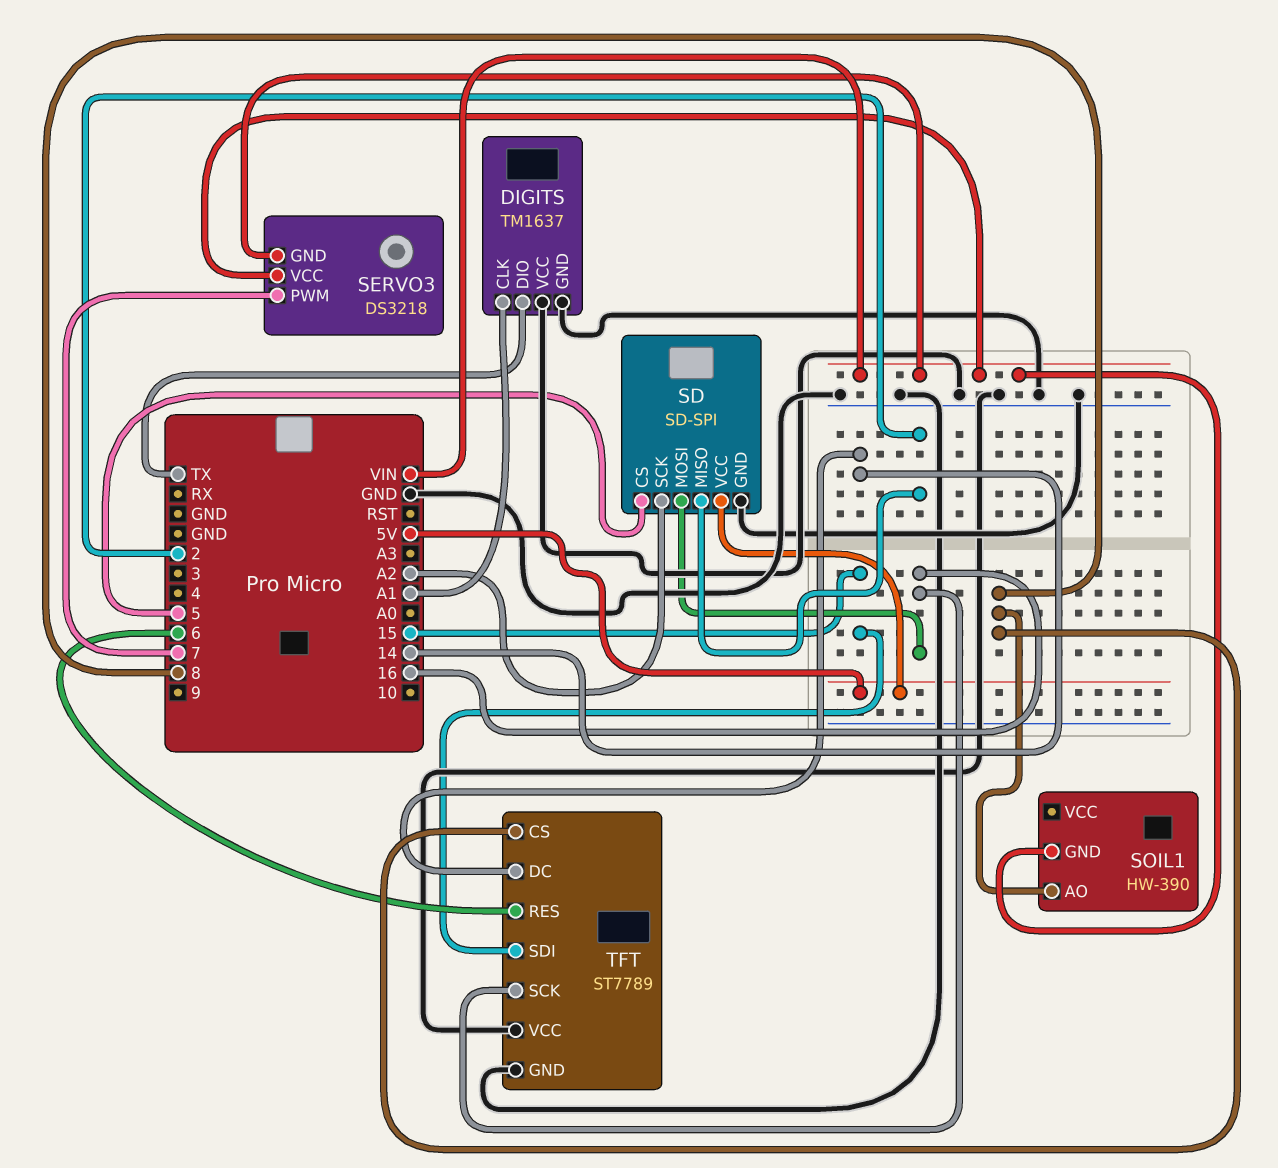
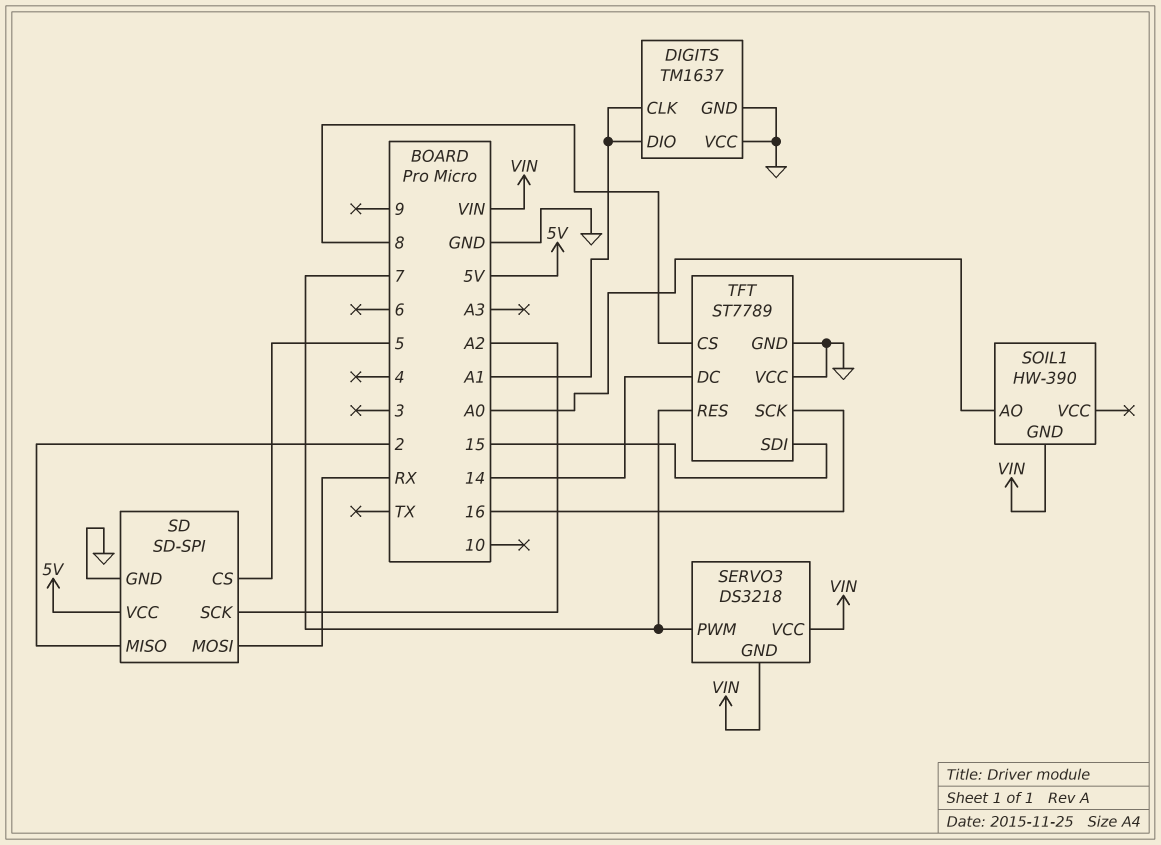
DIGITS pin DIO: TX -> A1
SD pin MOSI: 16 -> RX
SOIL1 pin AO: 8 -> A0
TFT pin RES: 6 -> 7

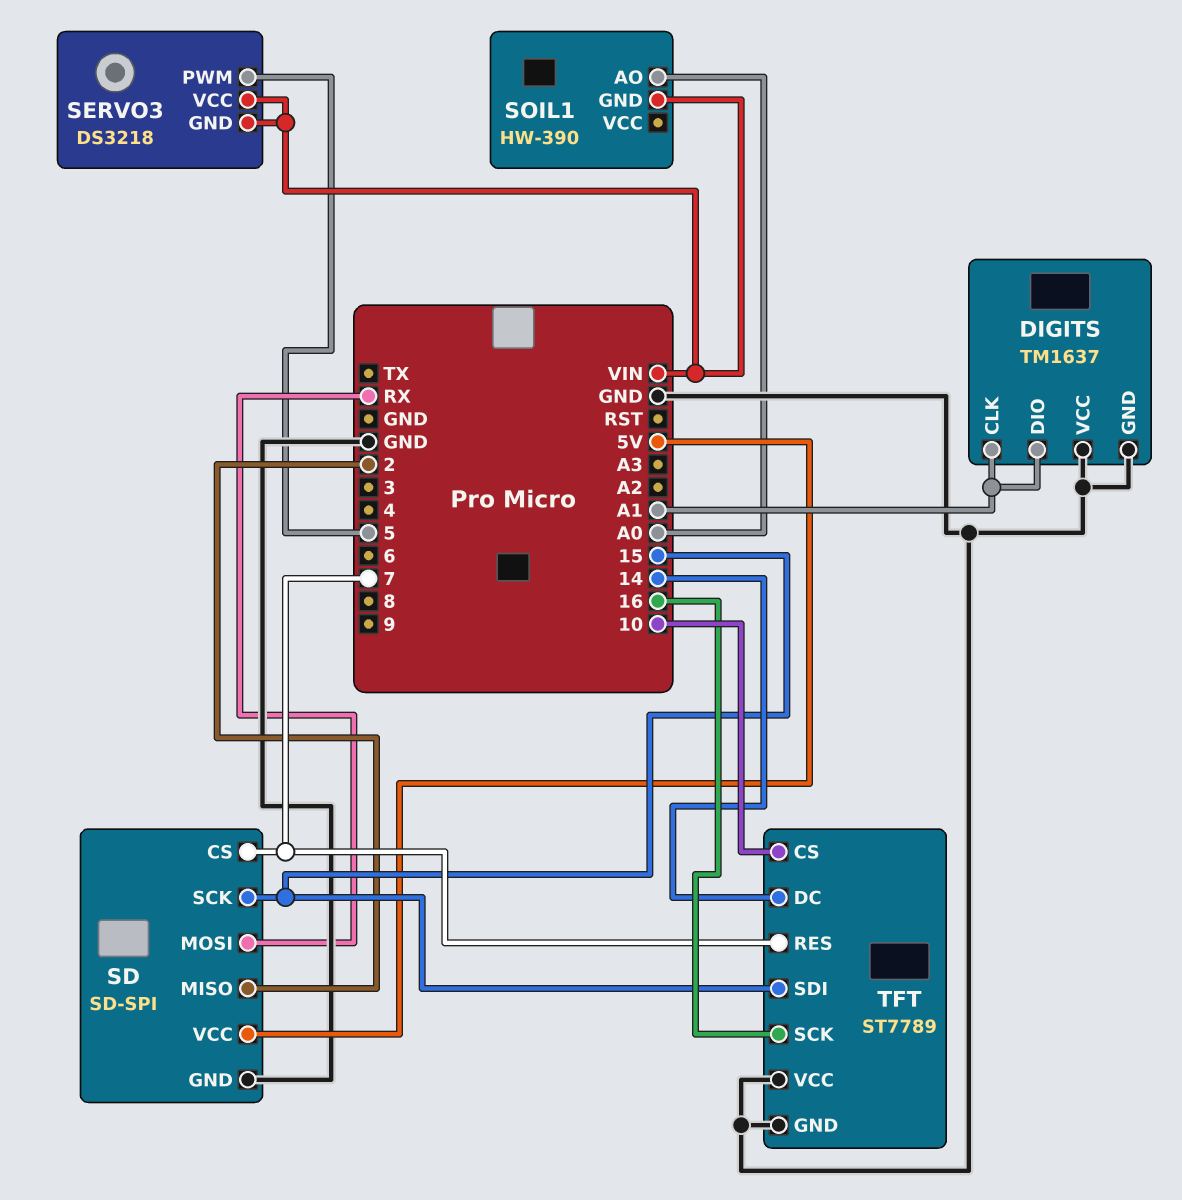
SD pin CS: 5 -> 7
SD pin SCK: A2 -> 15
SERVO3 pin PWM: 7 -> 5
TFT pin CS: 8 -> 10

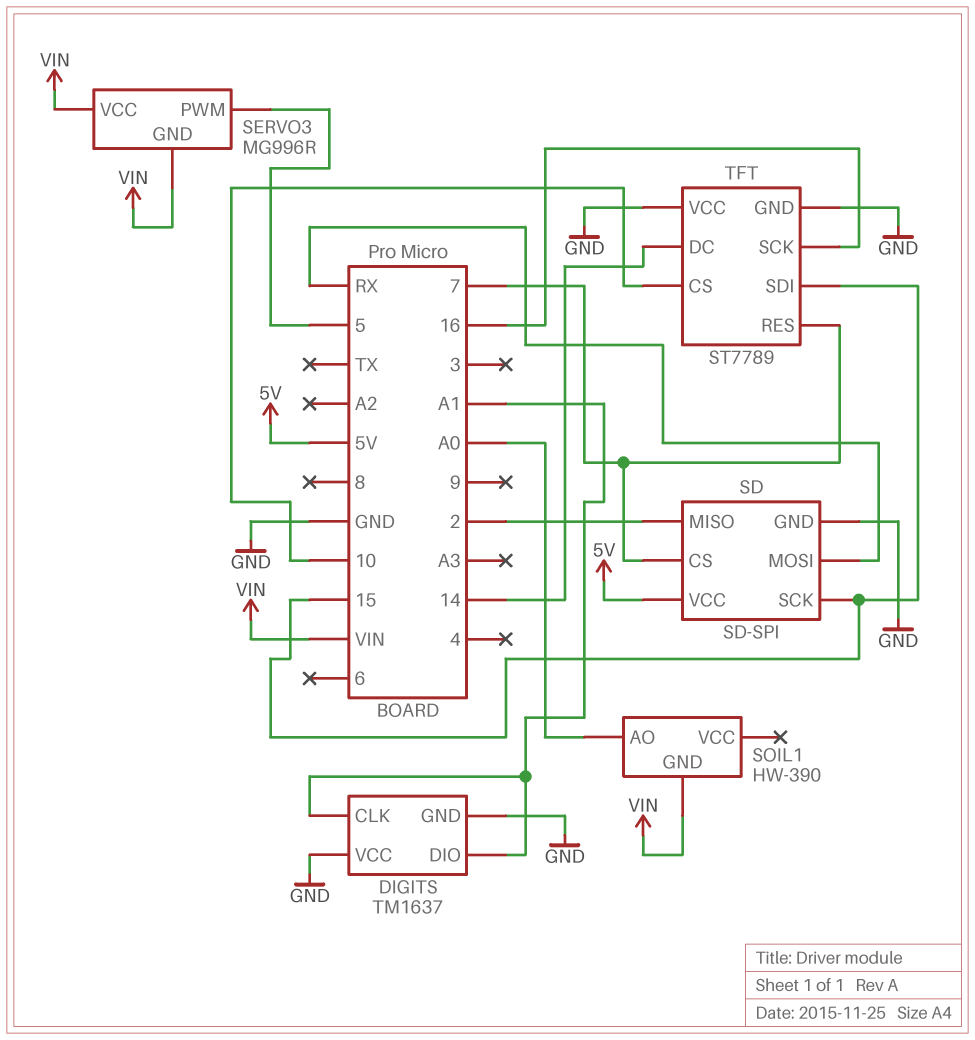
SERVO3: DS3218 -> MG996R

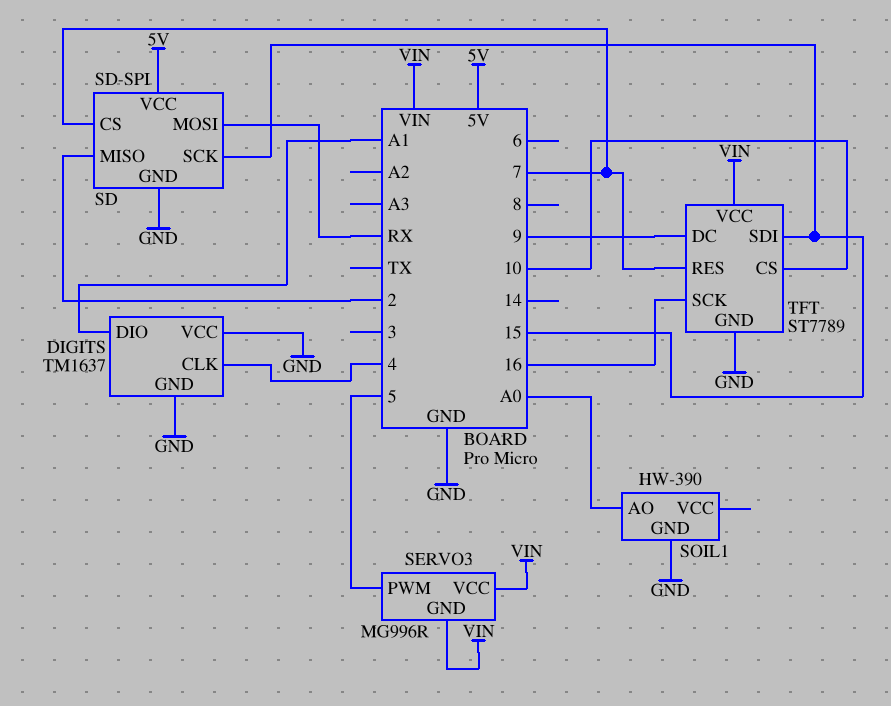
DIGITS pin CLK: A1 -> 4
SOIL1 pin GND: VIN -> GND
TFT pin DC: 14 -> 9
TFT pin VCC: GND -> VIN

